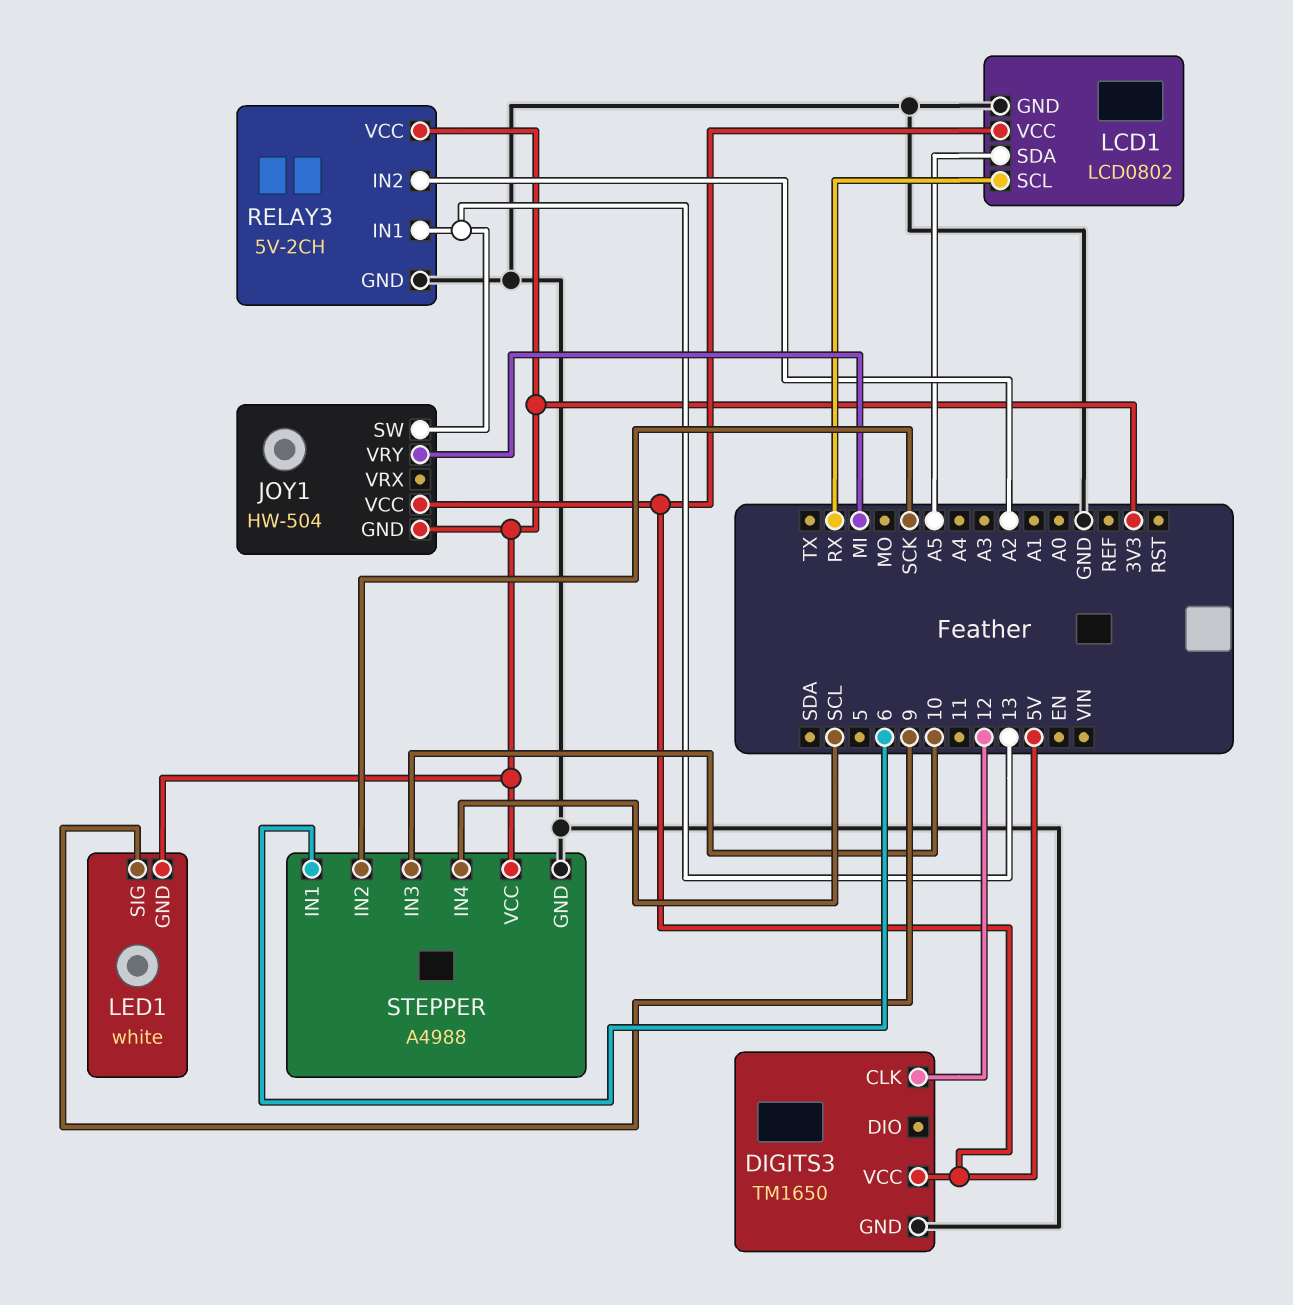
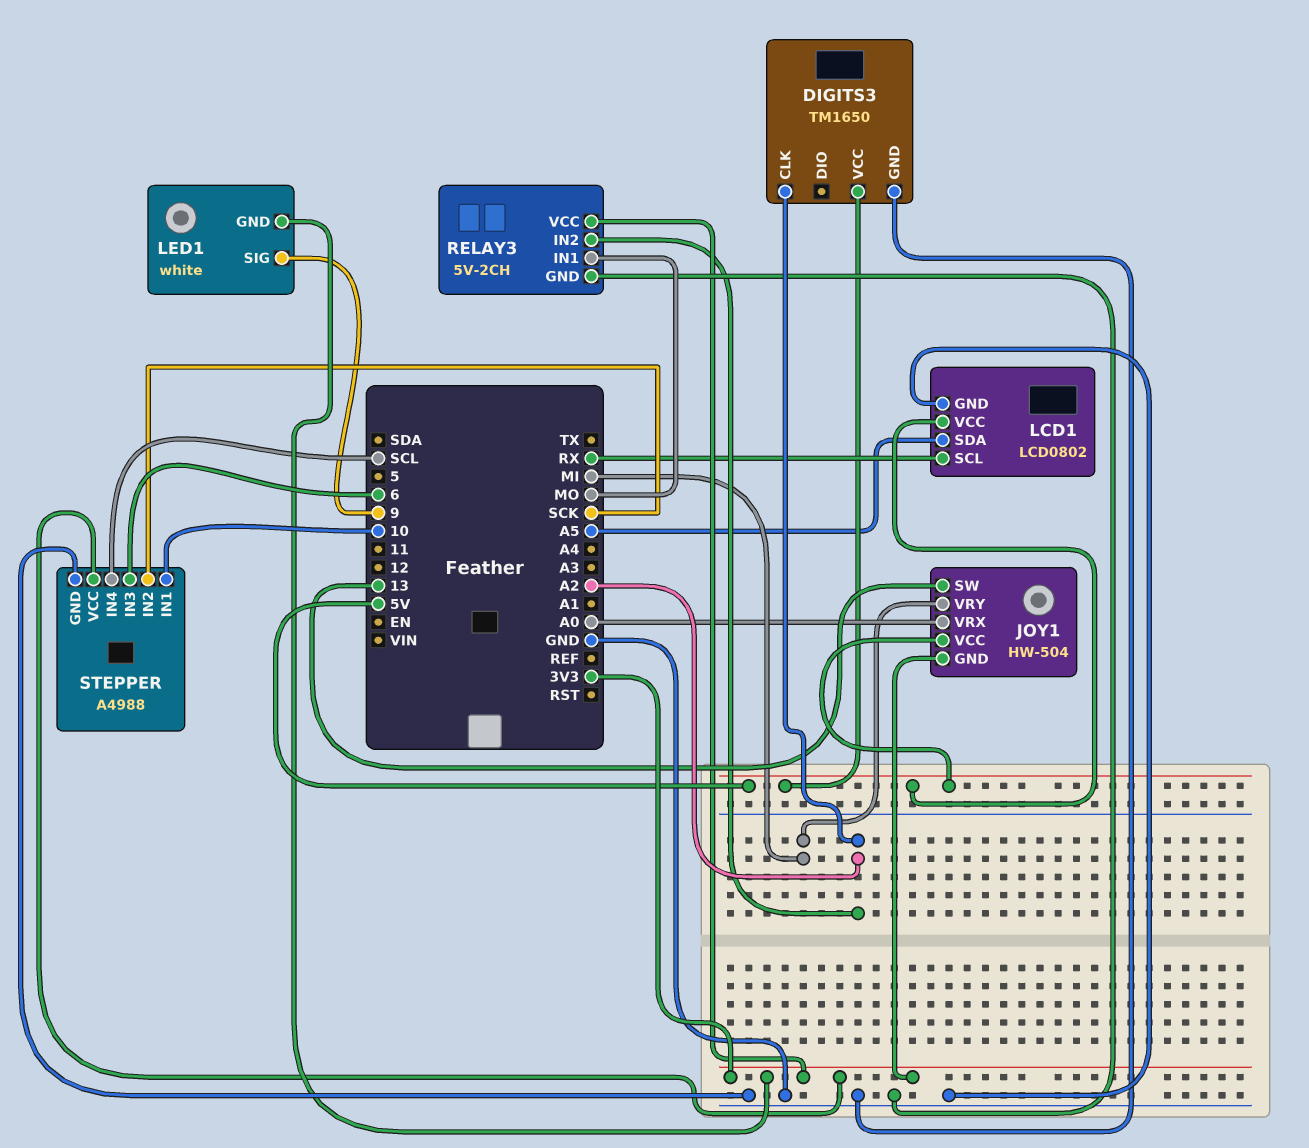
DIGITS3 pin CLK: 12 -> A2
JOY1 pin VRX: none -> A0
RELAY3 pin IN1: 13 -> MO
STEPPER pin IN1: 6 -> 10
STEPPER pin IN3: 10 -> 6

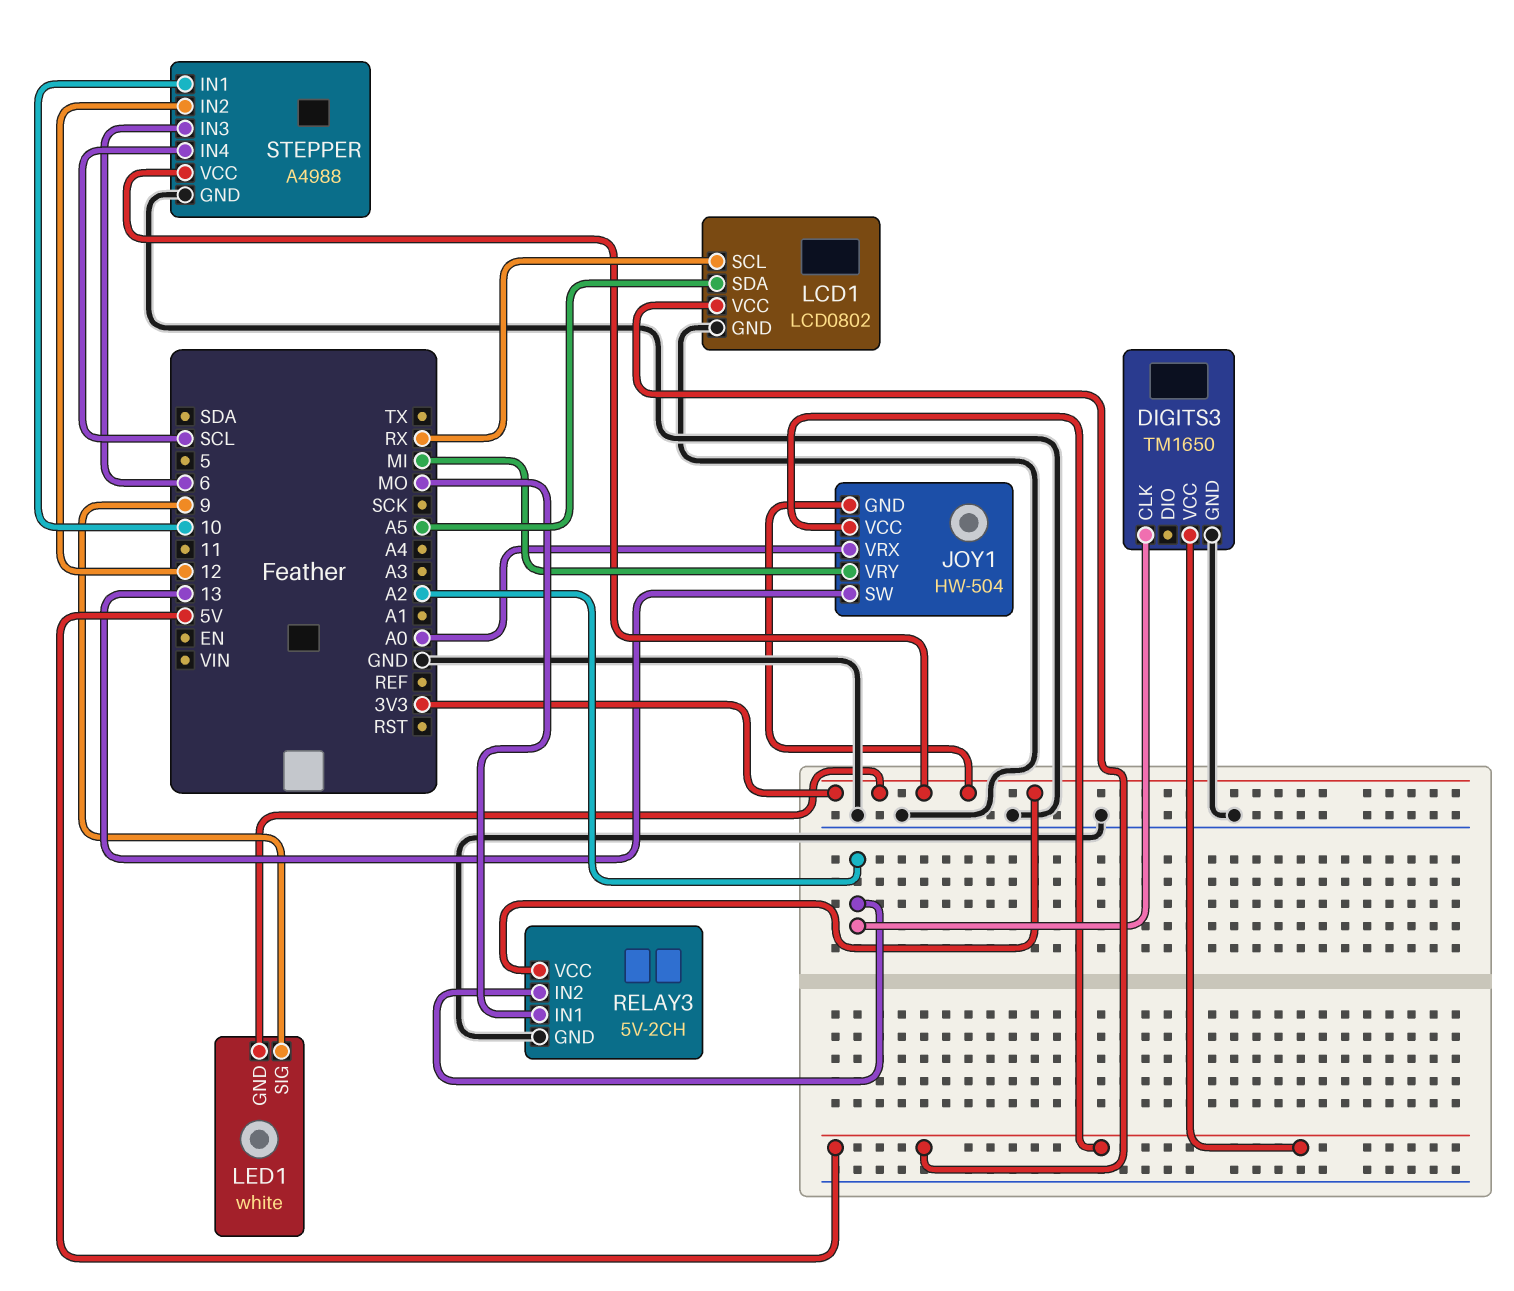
STEPPER pin IN2: SCK -> 12

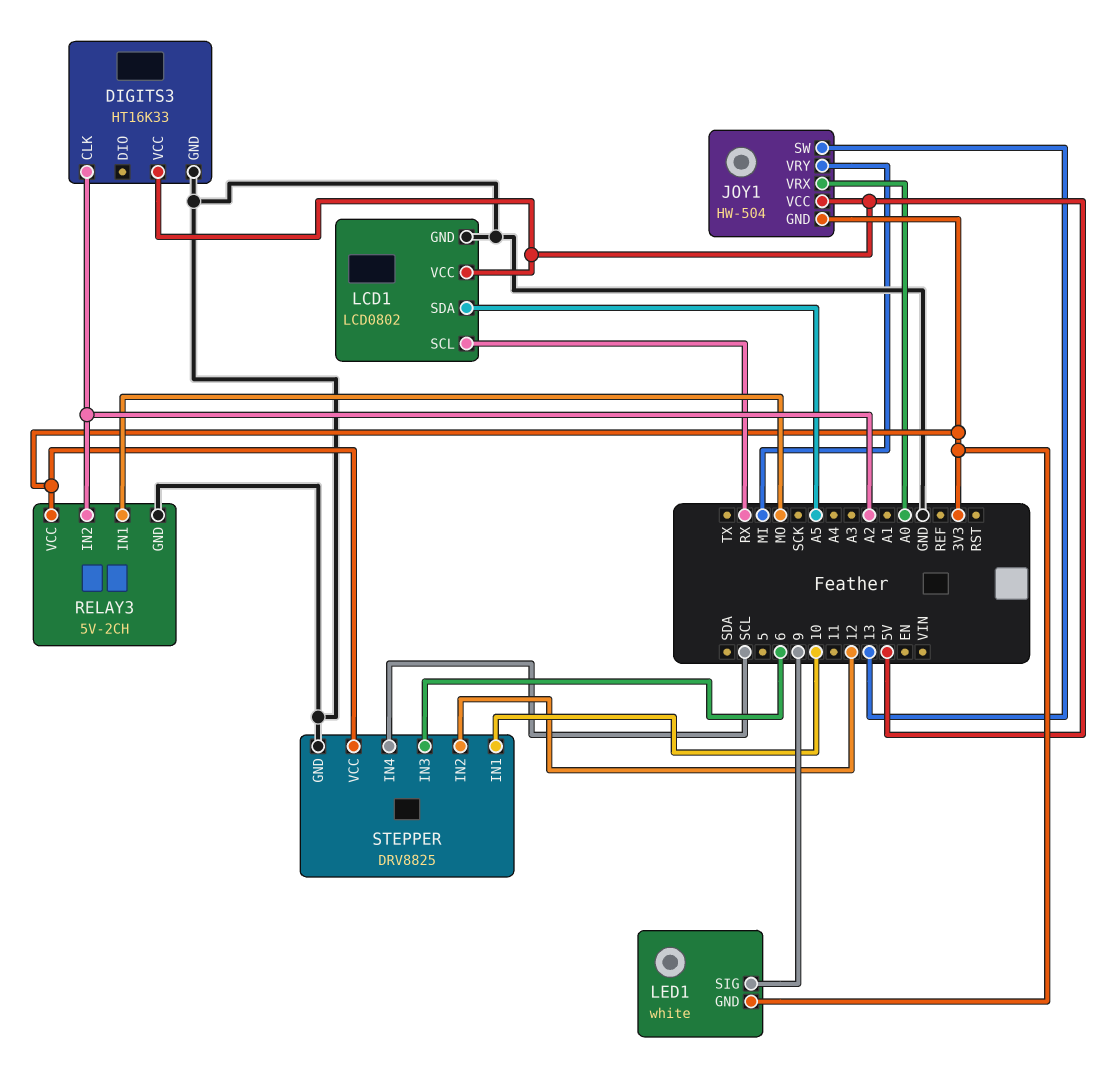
DIGITS3: TM1650 -> HT16K33
STEPPER: A4988 -> DRV8825

